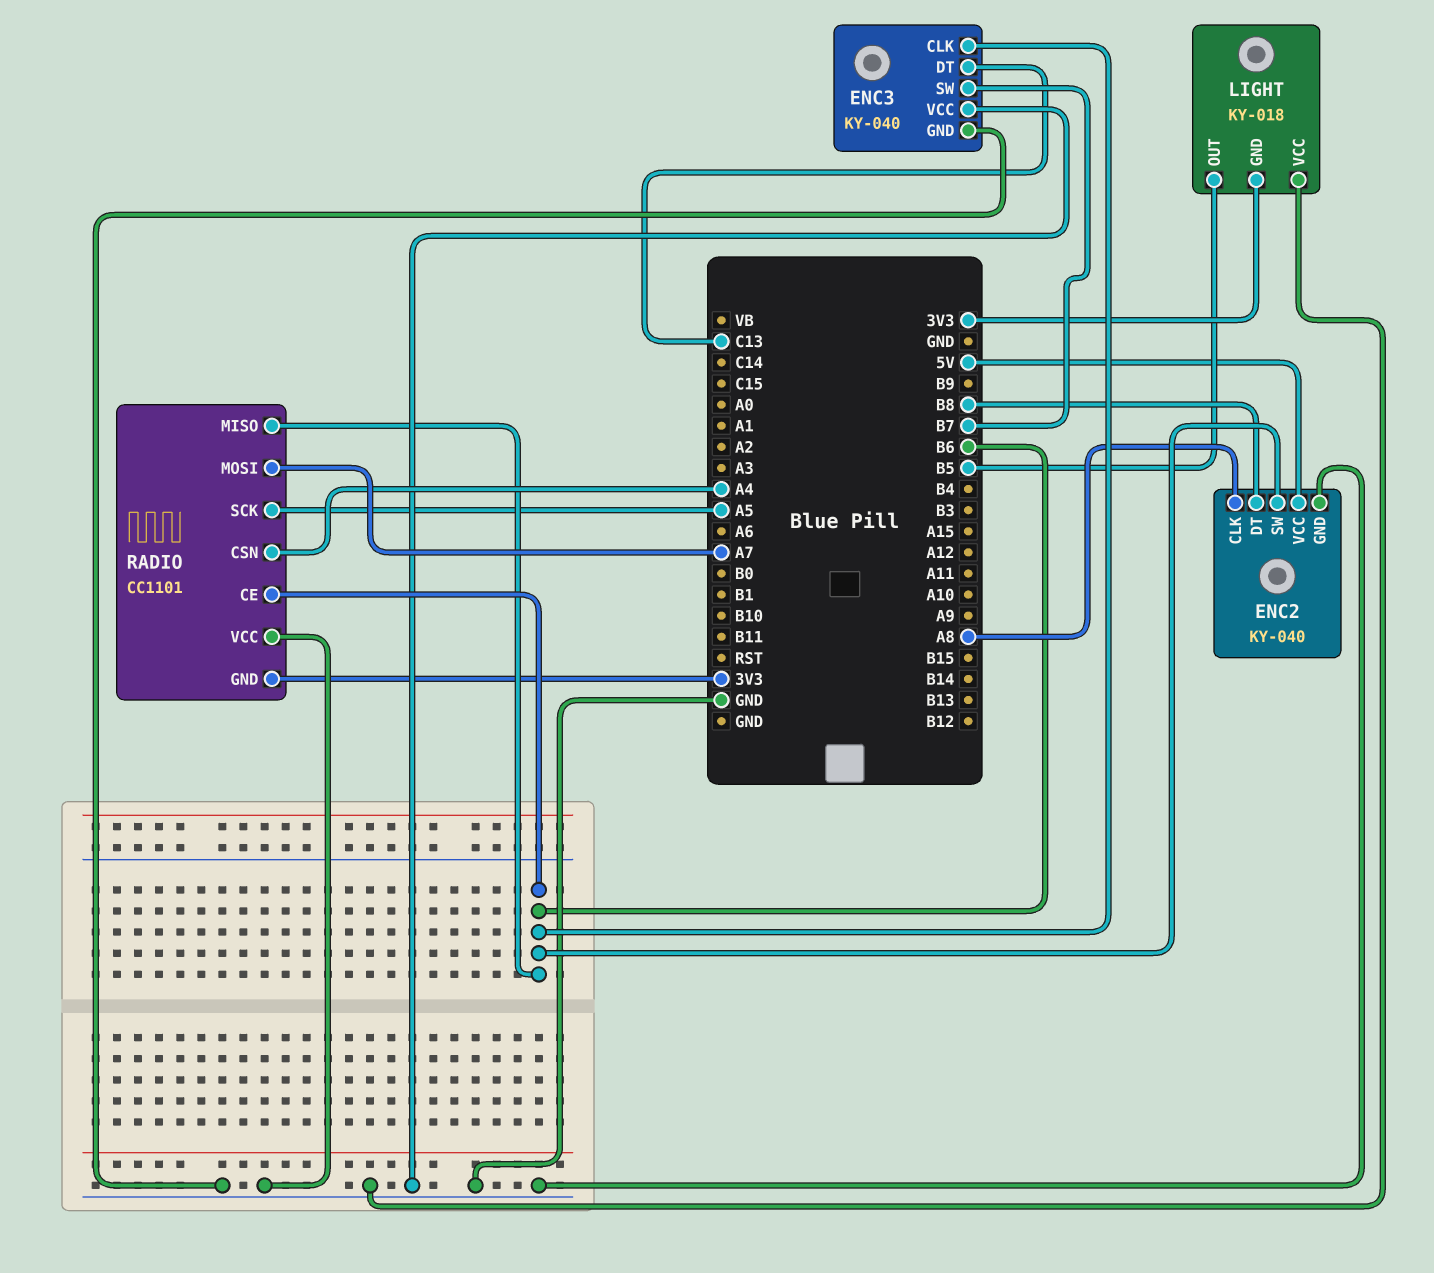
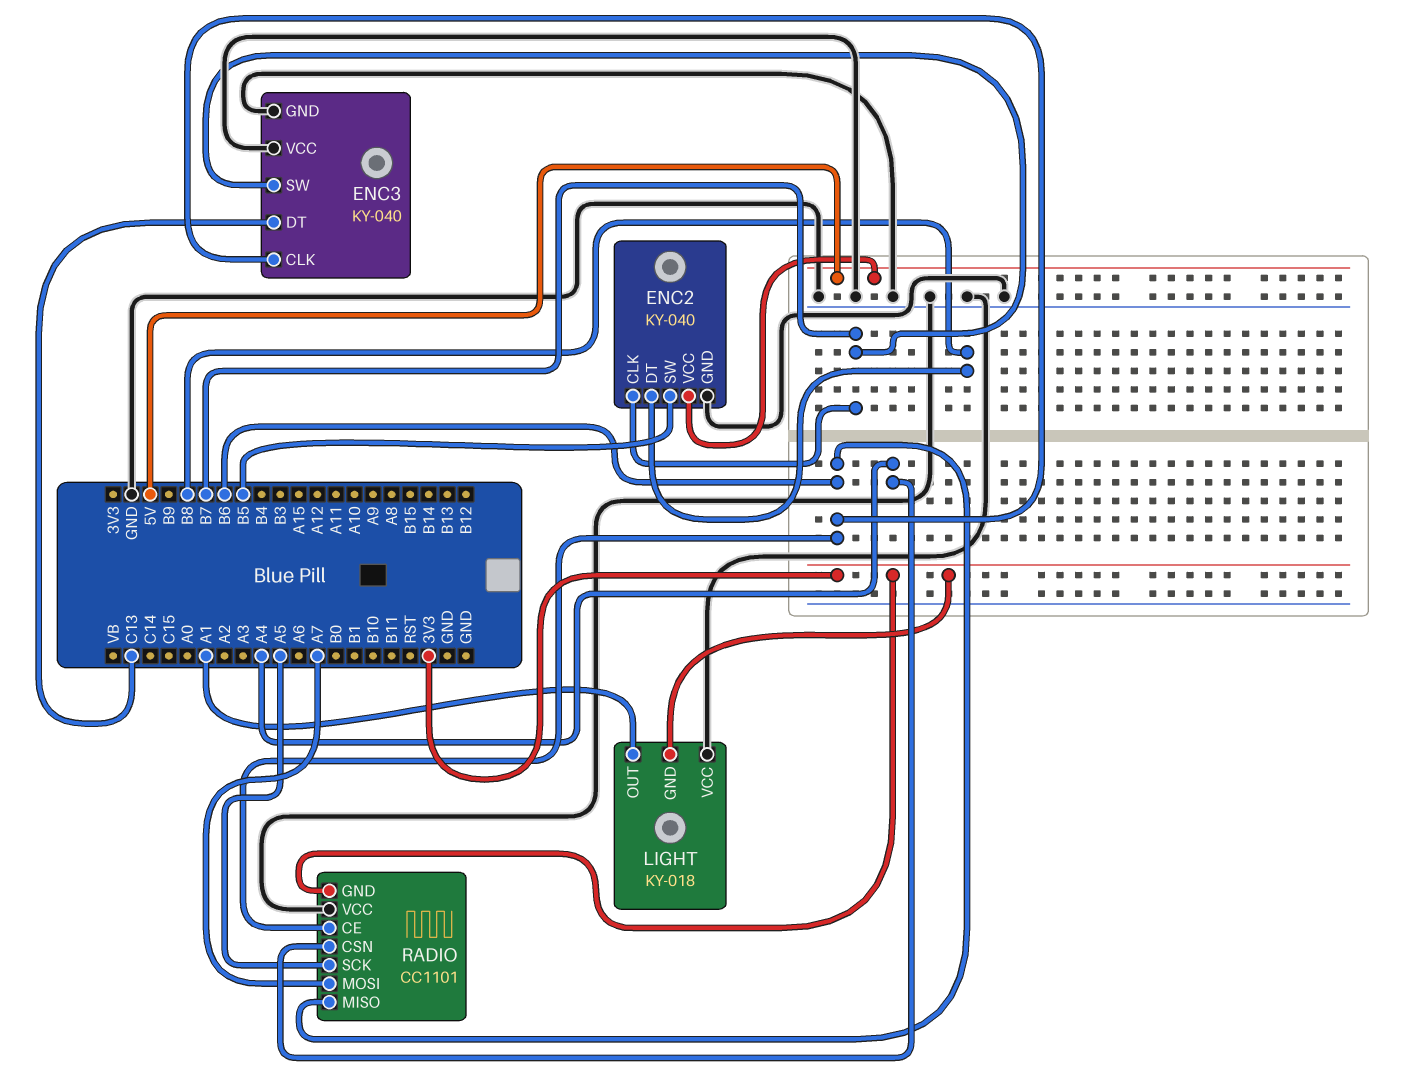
ENC2 pin CLK: A8 -> B7
ENC2 pin SW: B6 -> B5
LIGHT pin OUT: B5 -> A1

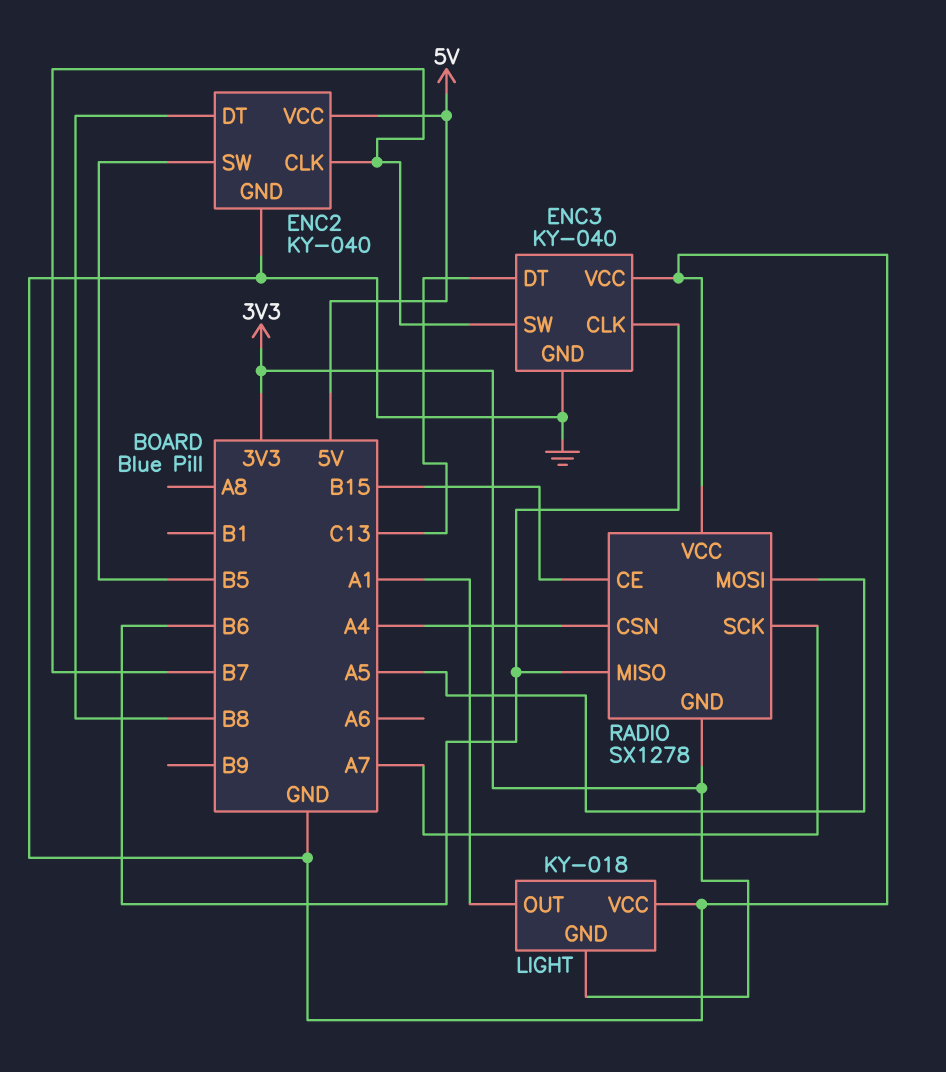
RADIO: CC1101 -> SX1278
RADIO pin CE: B6 -> B15
RADIO pin MOSI: A7 -> A5
RADIO pin SCK: A5 -> A7

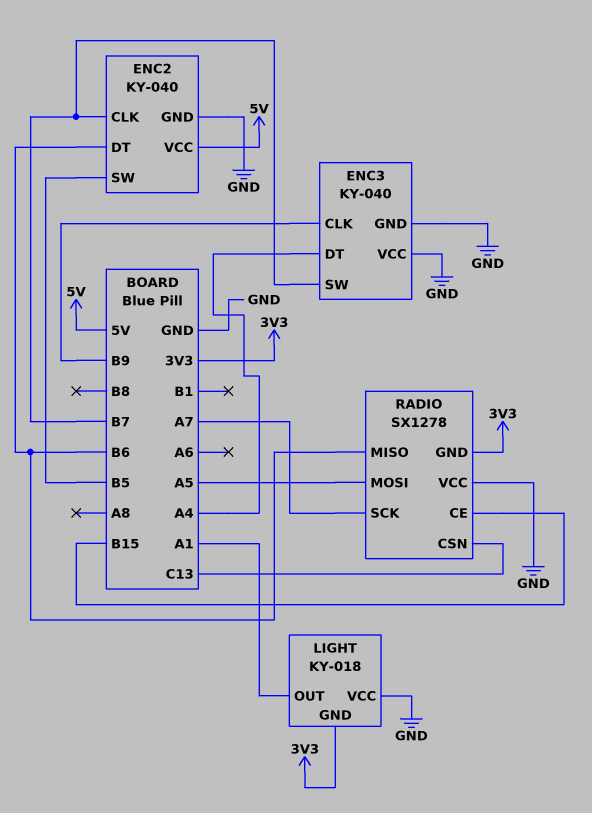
ENC2 pin DT: B8 -> B6
ENC3 pin CLK: B6 -> B9
ENC3 pin DT: C13 -> A4
RADIO pin CSN: A4 -> C13

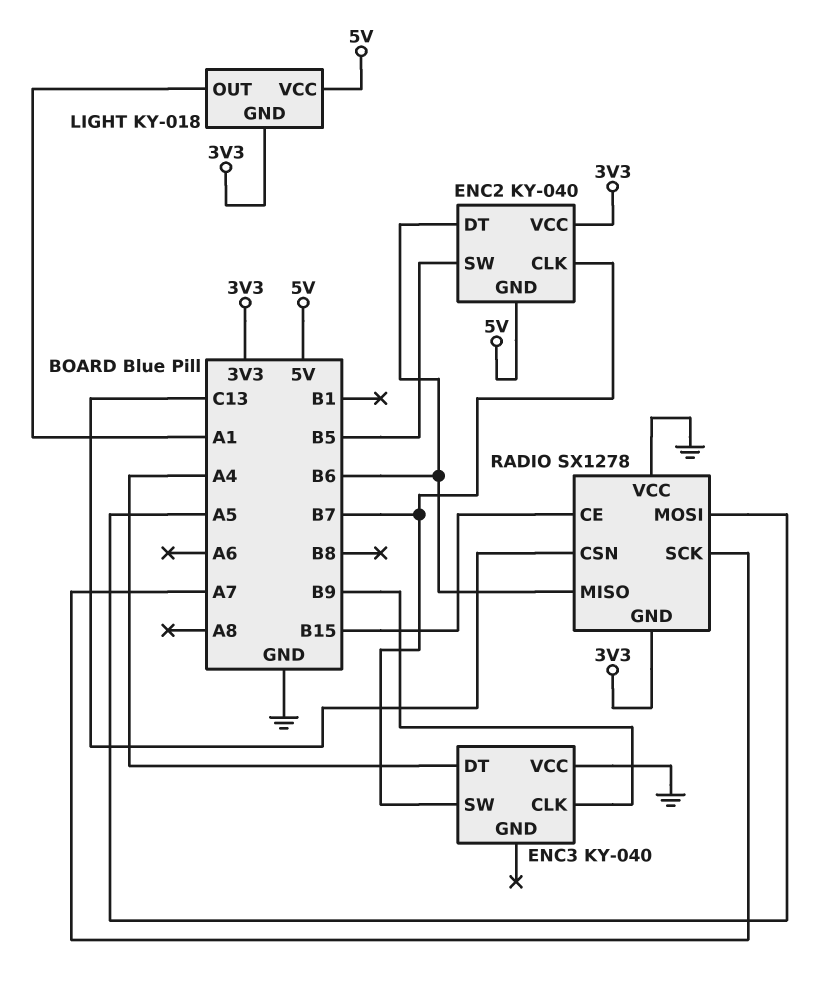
ENC2 pin GND: GND -> 5V
ENC2 pin VCC: 5V -> 3V3
ENC3 pin GND: GND -> none
LIGHT pin VCC: GND -> 5V

